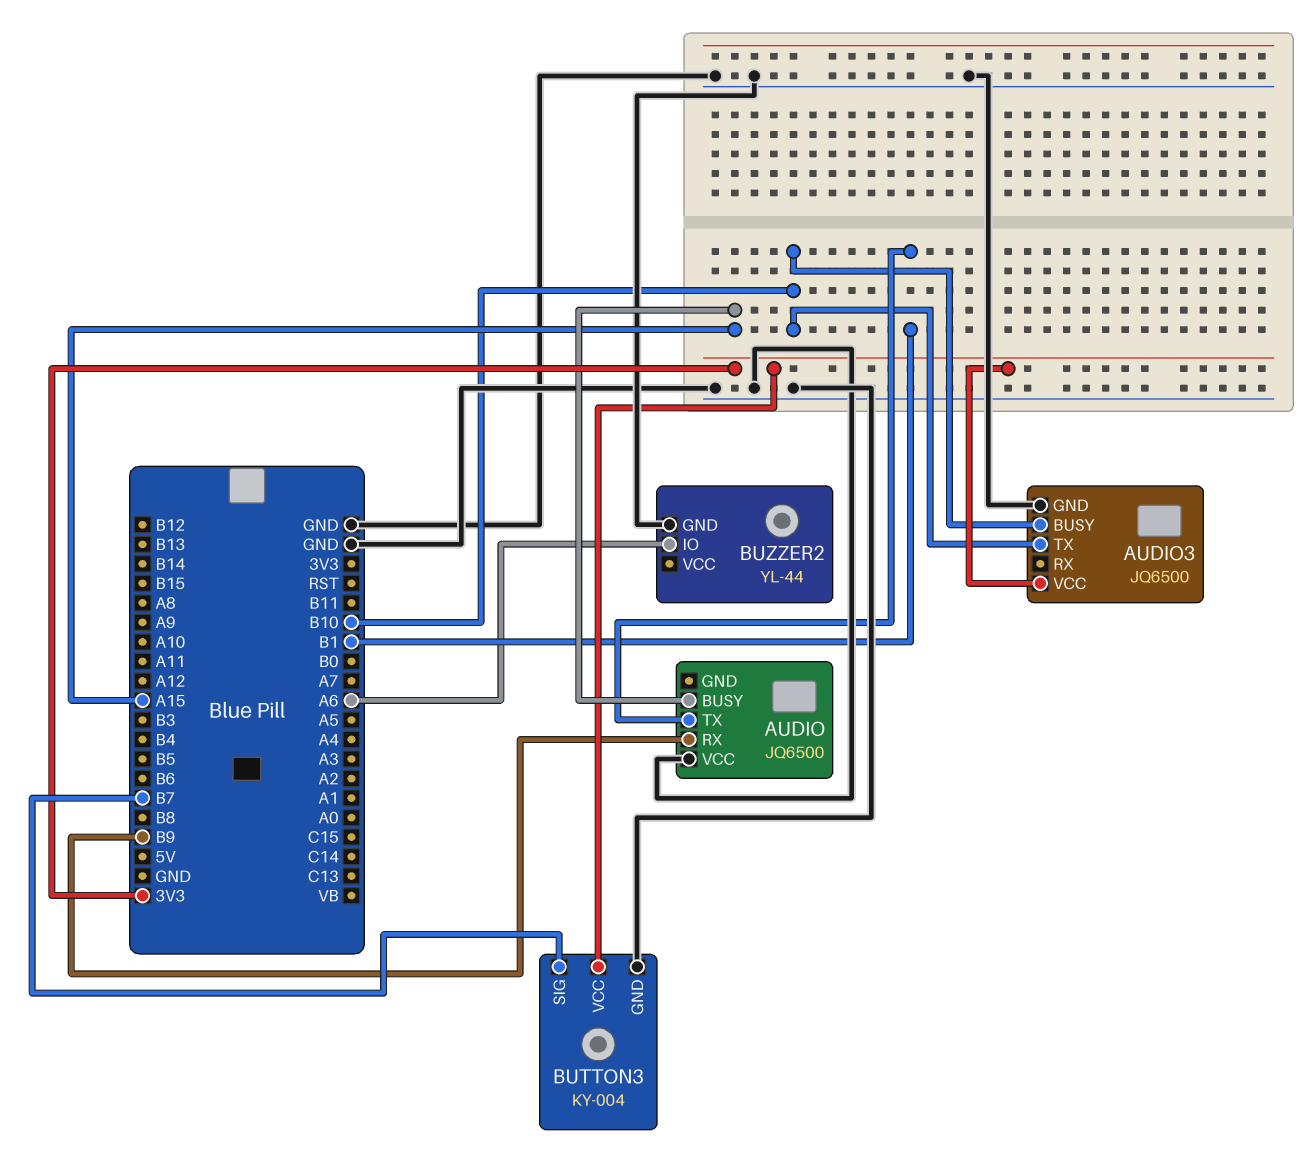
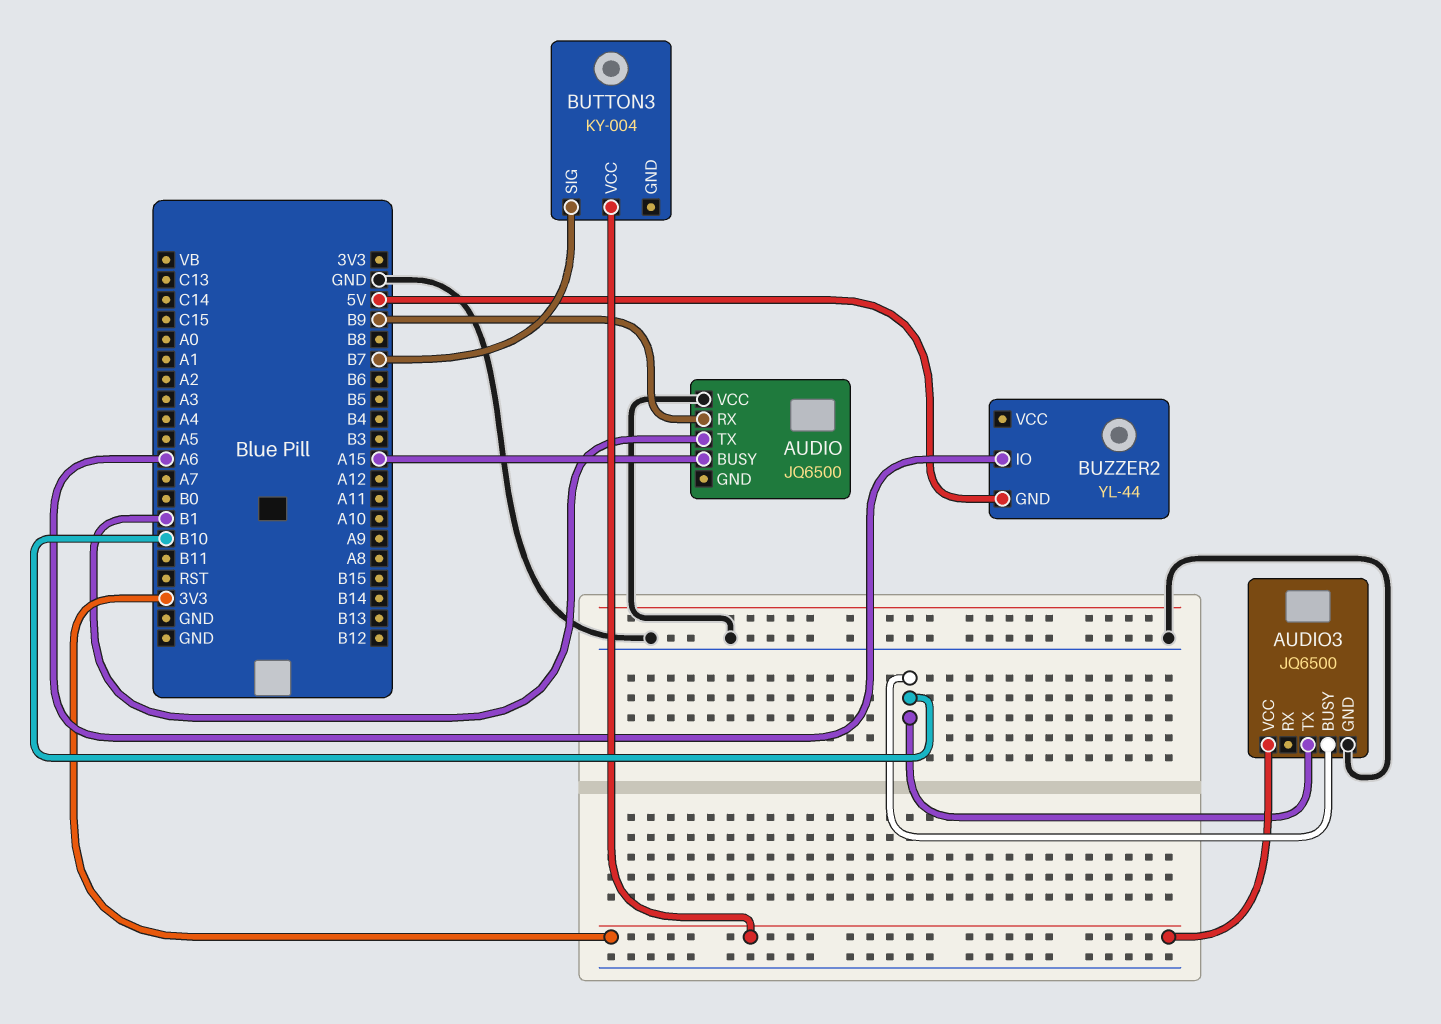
BUTTON3 pin GND: GND -> none
BUZZER2 pin GND: GND -> 5V

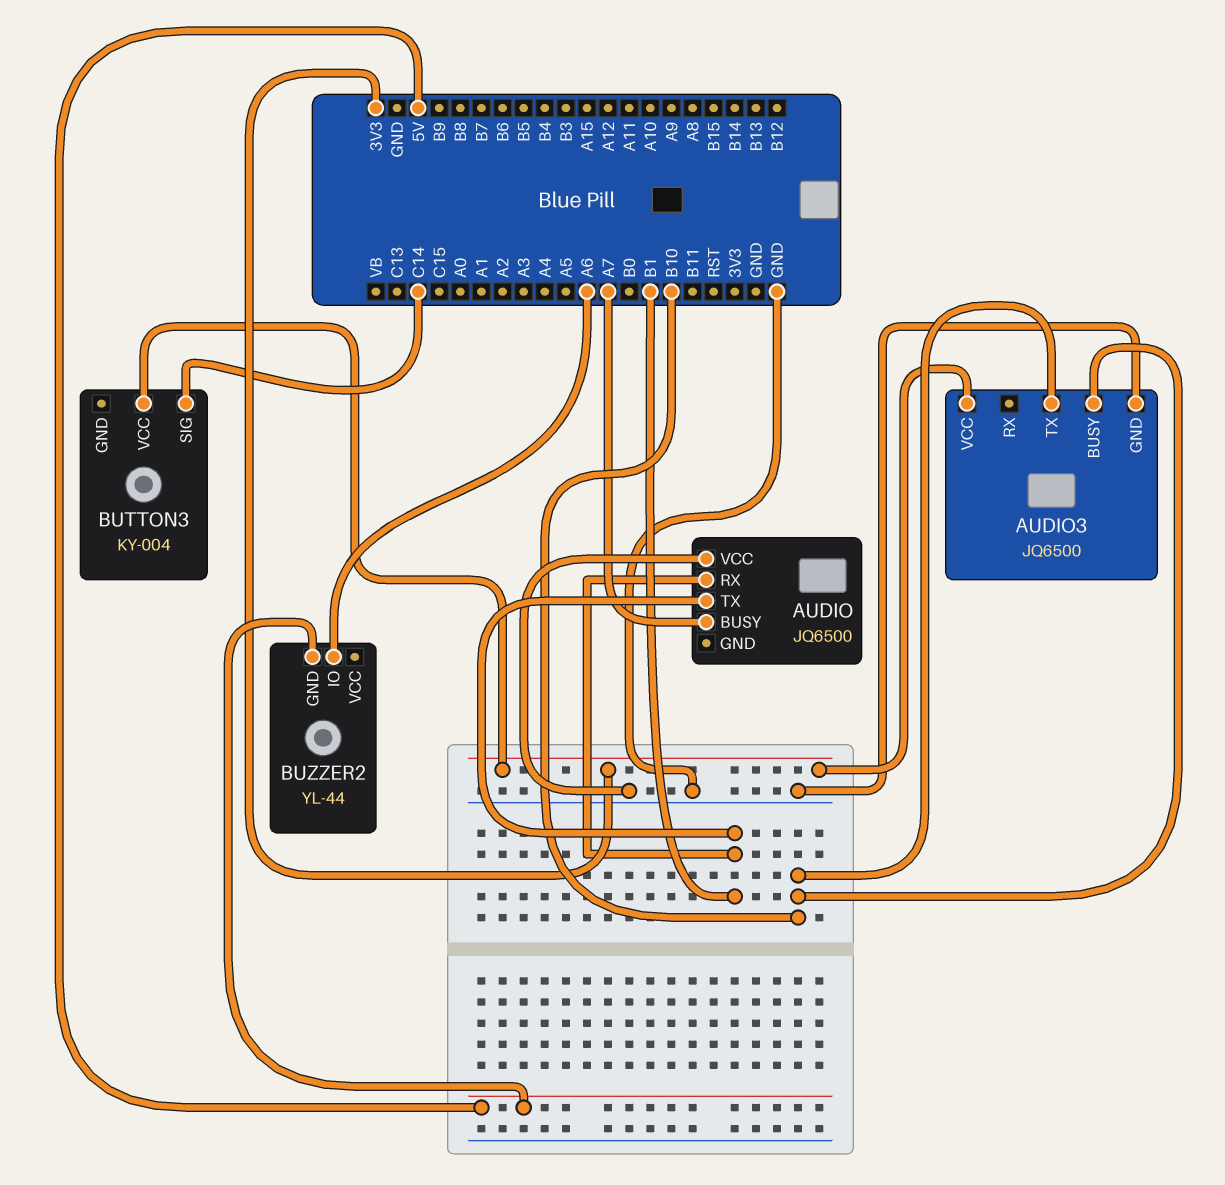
AUDIO pin BUSY: A15 -> A7
AUDIO pin RX: B9 -> B1
BUTTON3 pin SIG: B7 -> C14

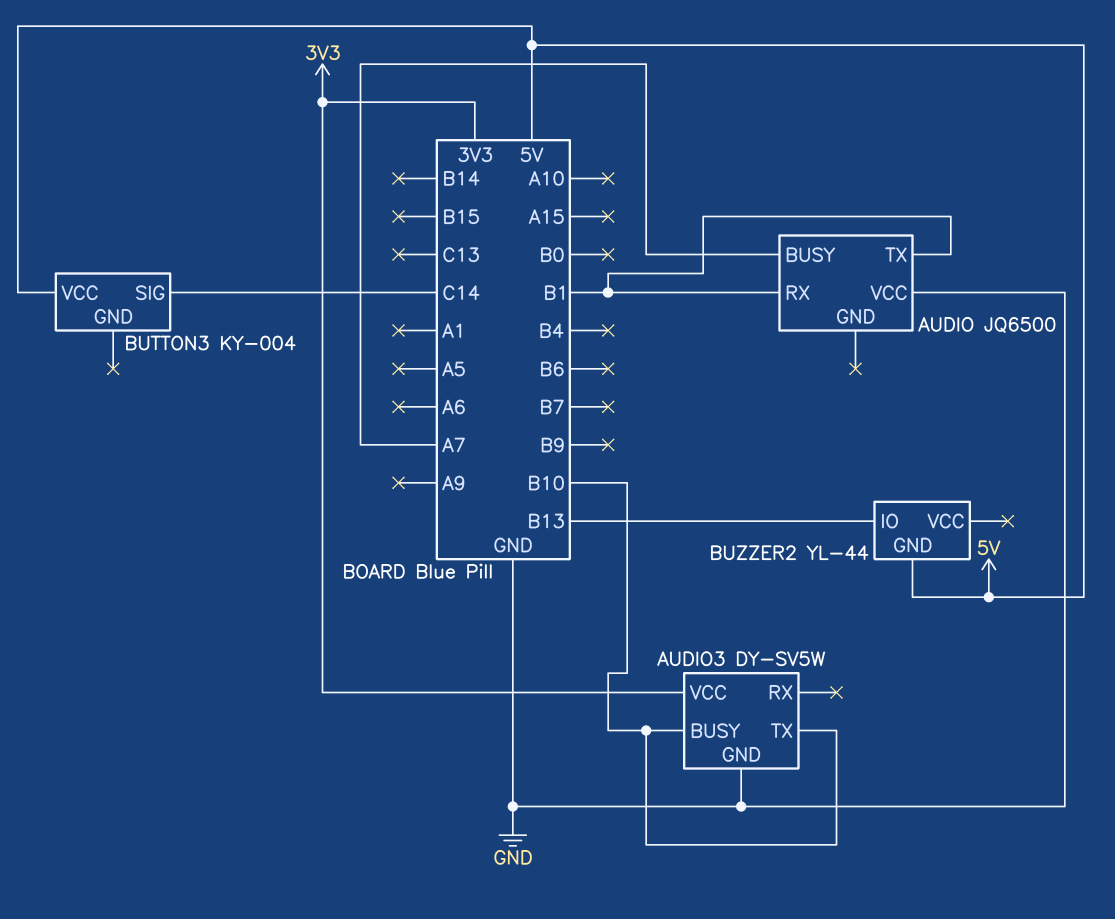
AUDIO3: JQ6500 -> DY-SV5W
BUTTON3 pin VCC: 3V3 -> 5V
BUZZER2 pin IO: A6 -> B13

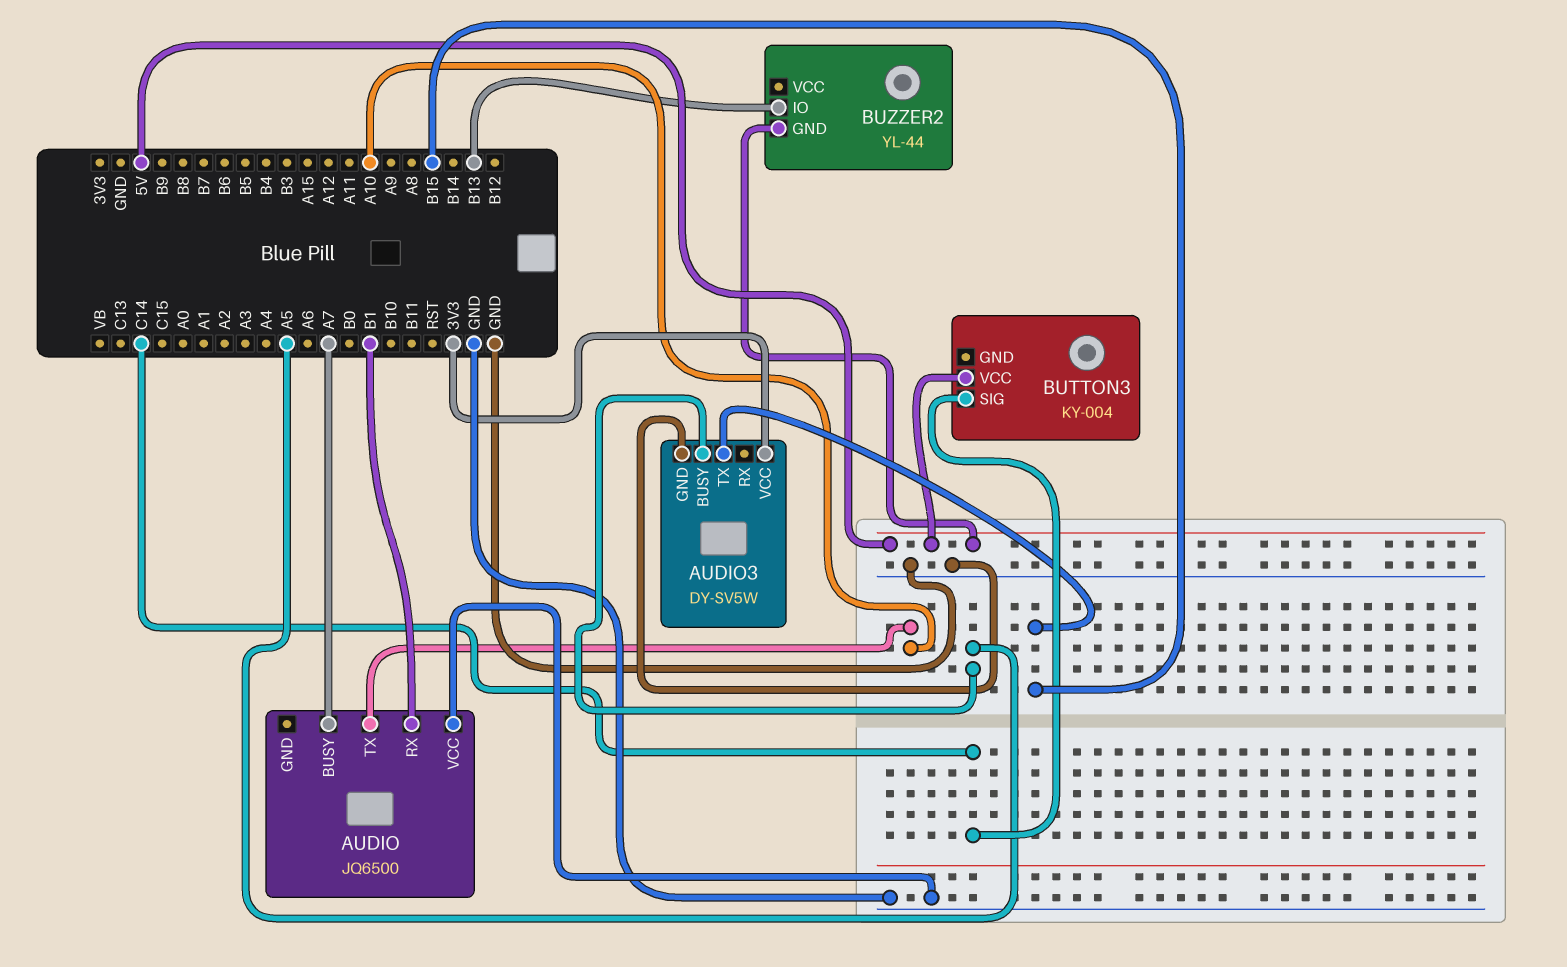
AUDIO pin TX: B1 -> A10
AUDIO3 pin BUSY: B10 -> A5
AUDIO3 pin TX: B10 -> B15

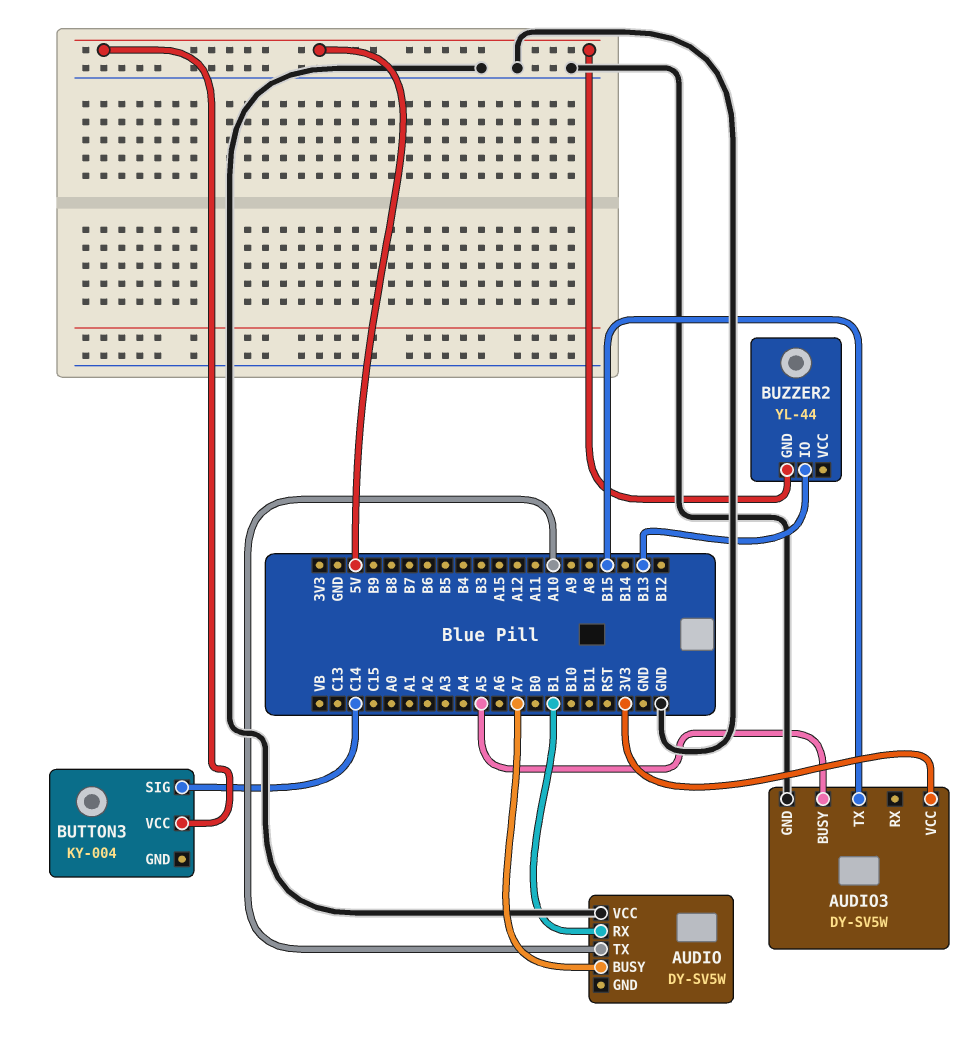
AUDIO: JQ6500 -> DY-SV5W

